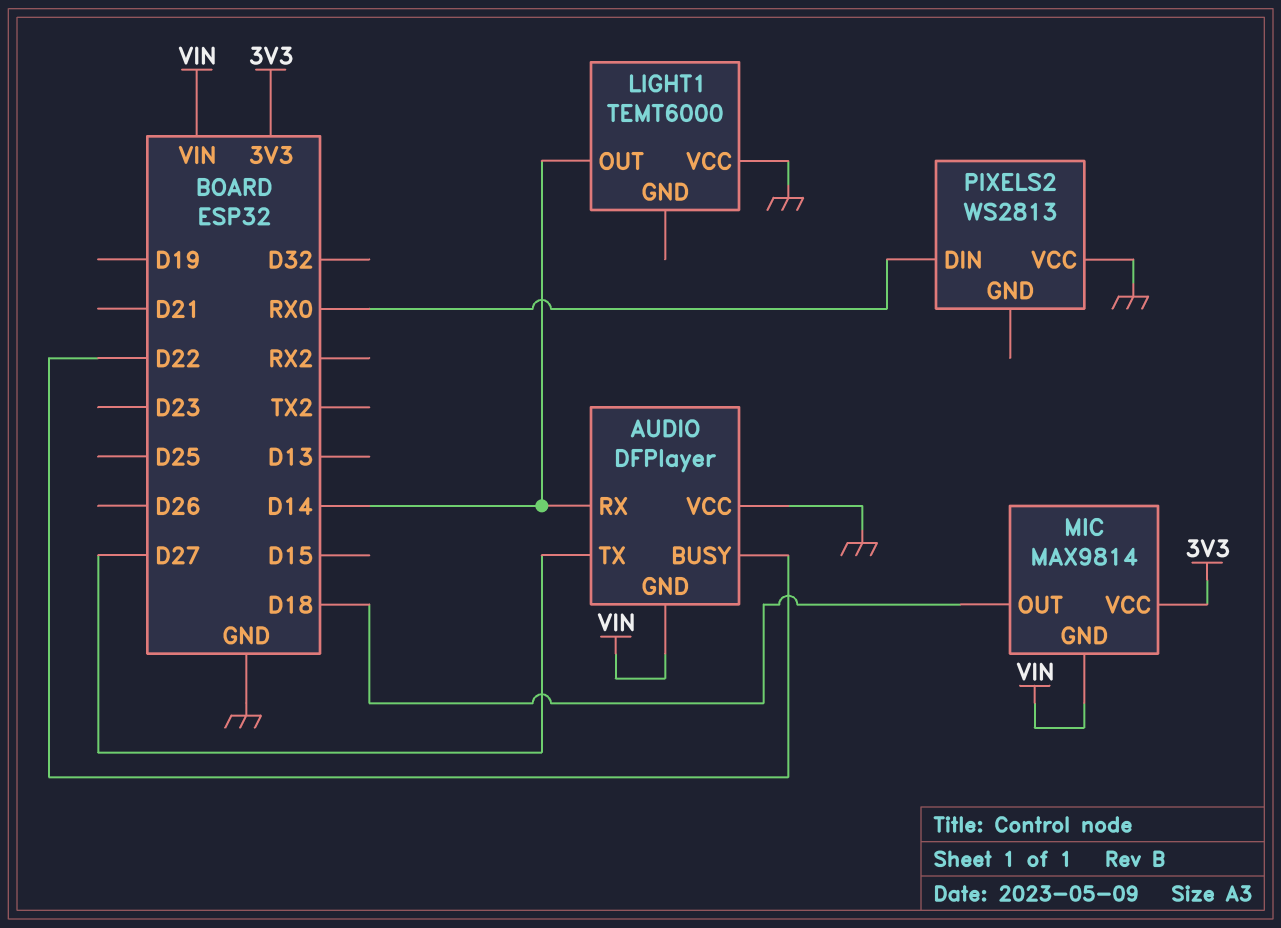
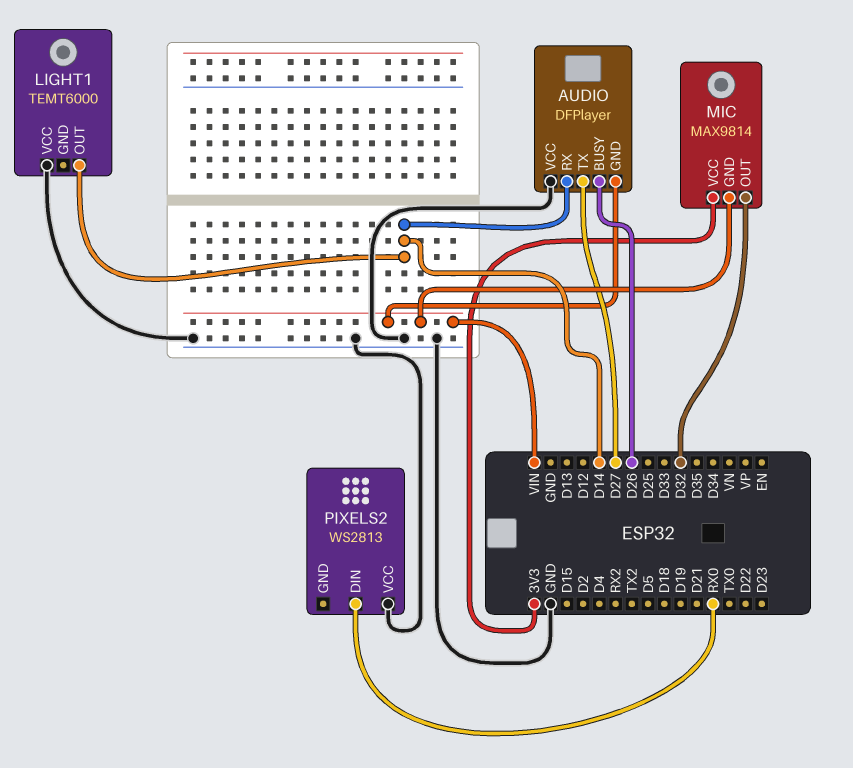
AUDIO pin BUSY: D22 -> D26
MIC pin OUT: D18 -> D32

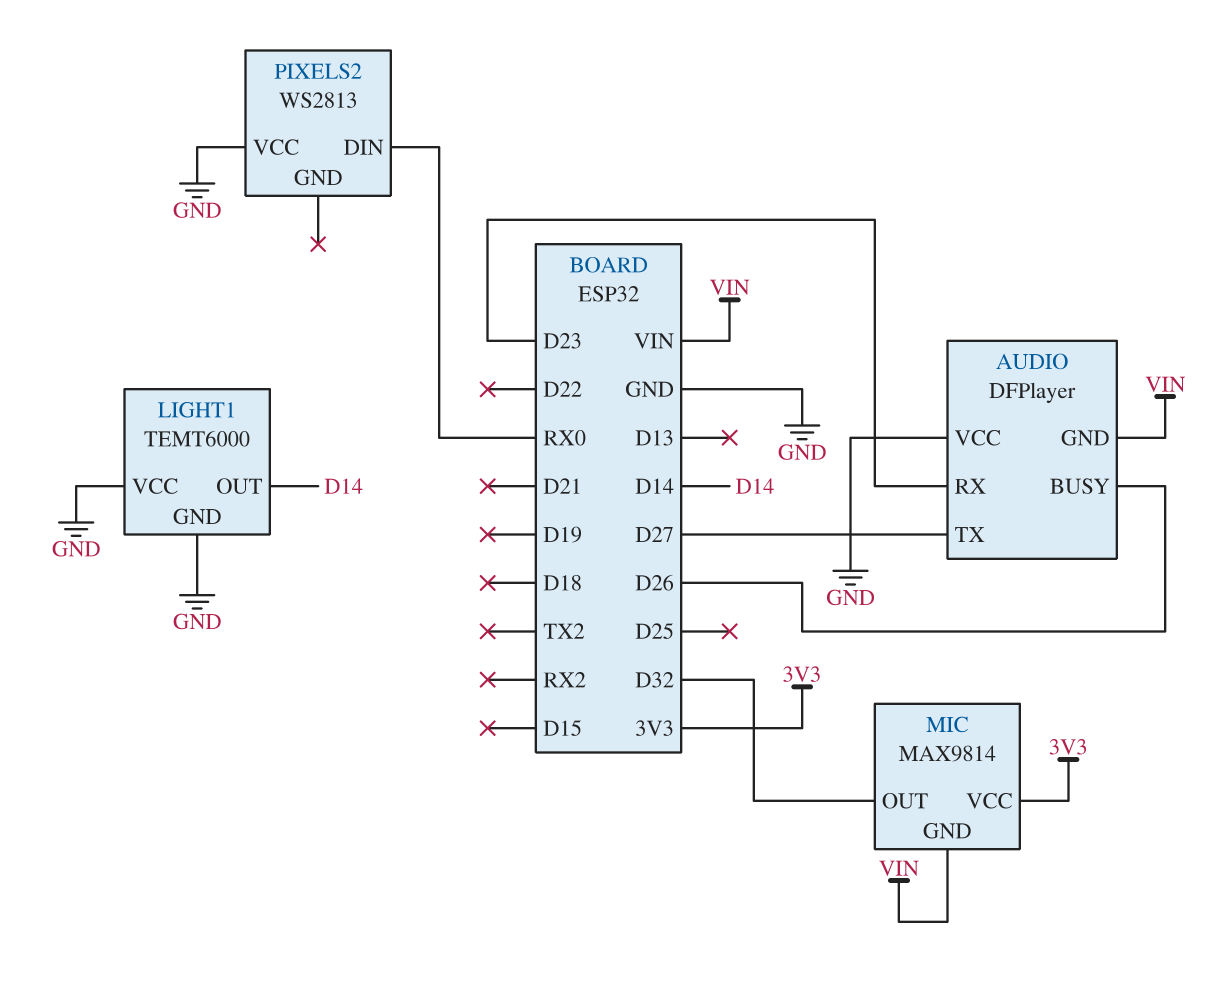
AUDIO pin RX: D14 -> D23
LIGHT1 pin GND: none -> GND

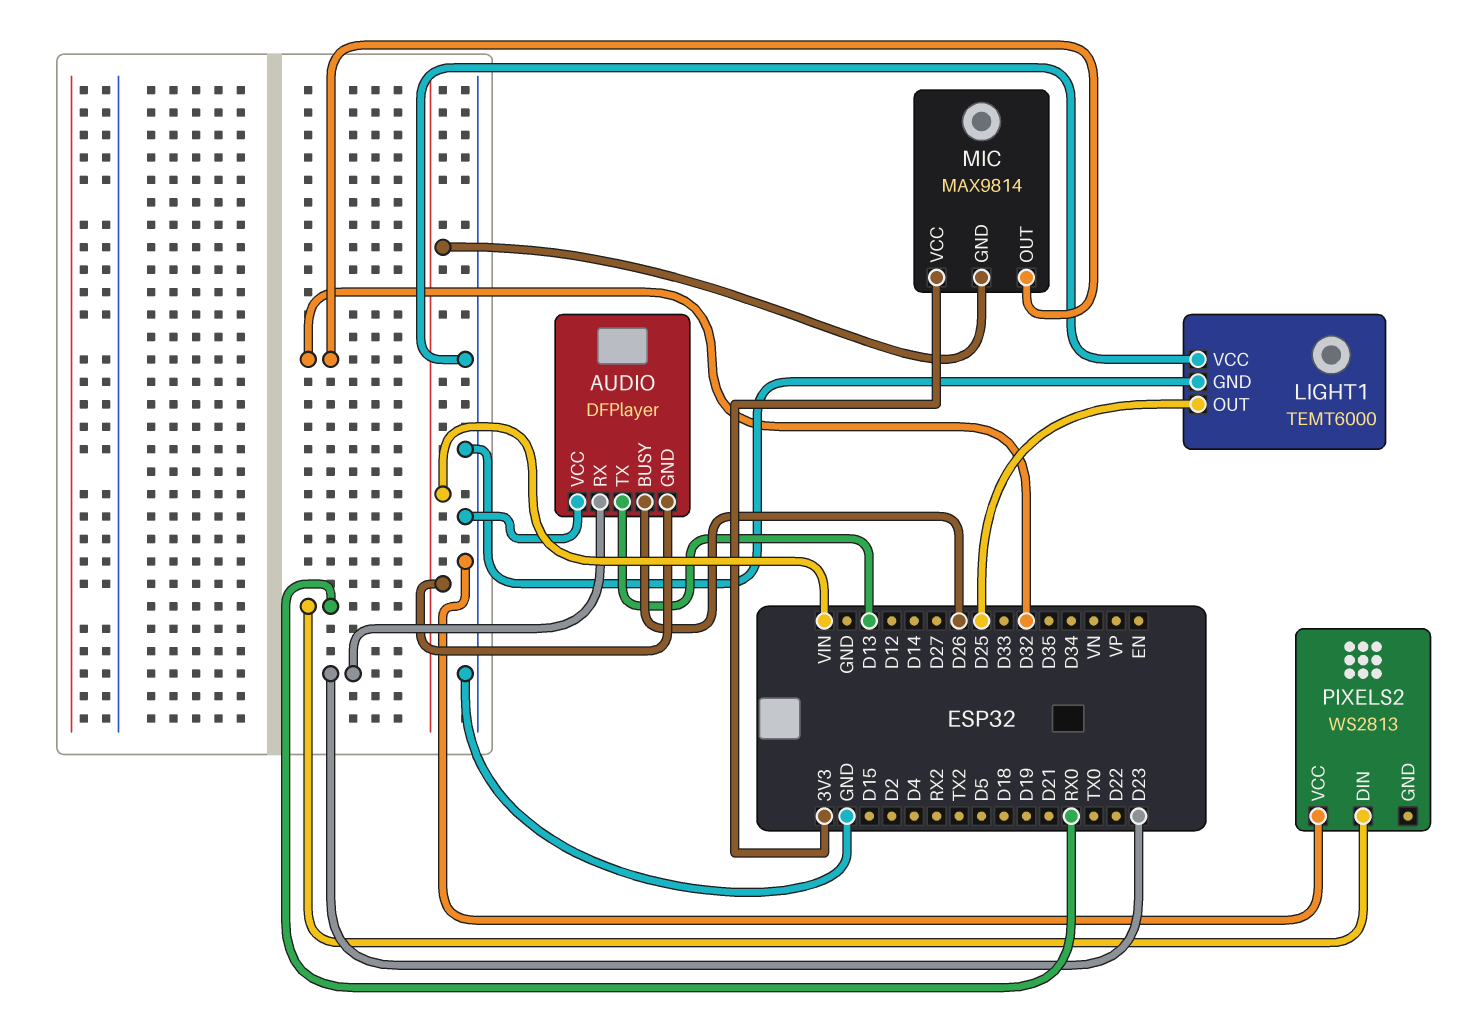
AUDIO pin TX: D27 -> D13
LIGHT1 pin OUT: D14 -> D25

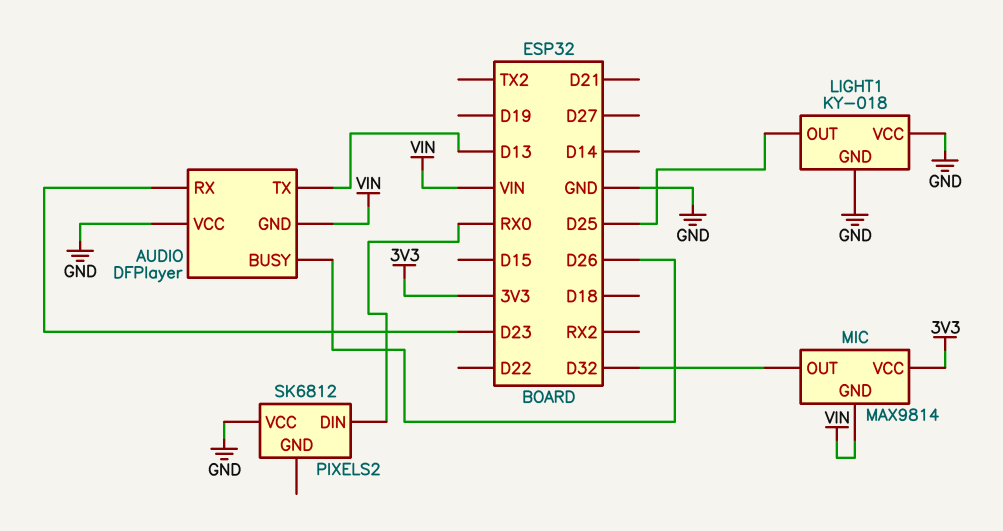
LIGHT1: TEMT6000 -> KY-018
PIXELS2: WS2813 -> SK6812

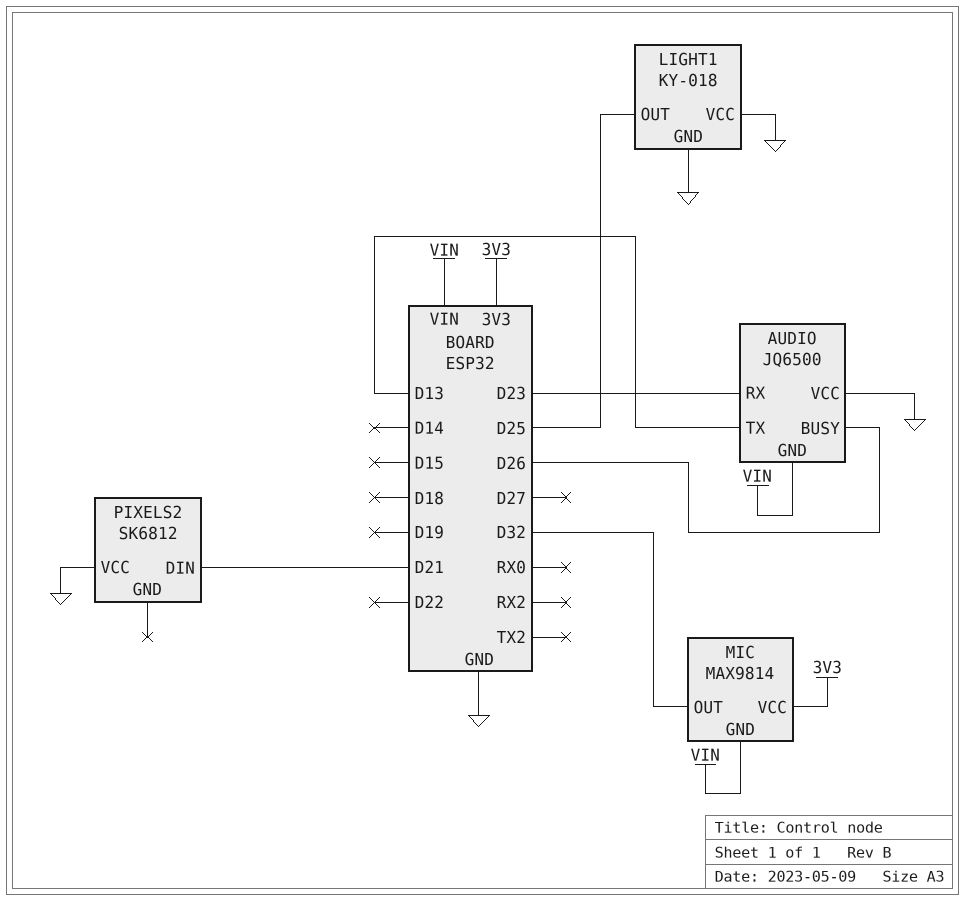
AUDIO: DFPlayer -> JQ6500
PIXELS2 pin DIN: RX0 -> D21

